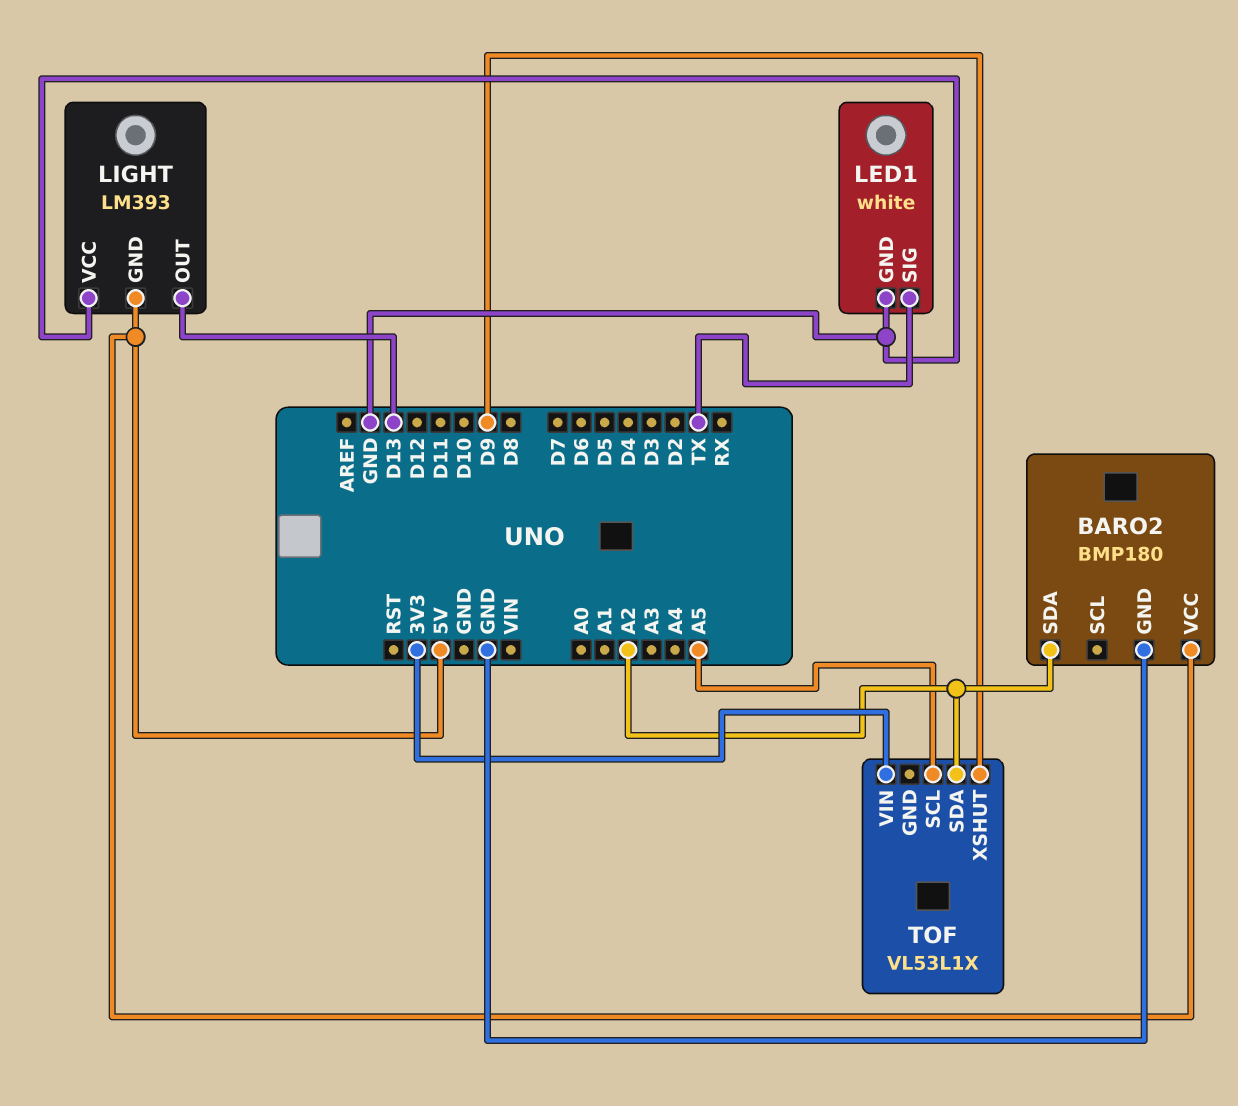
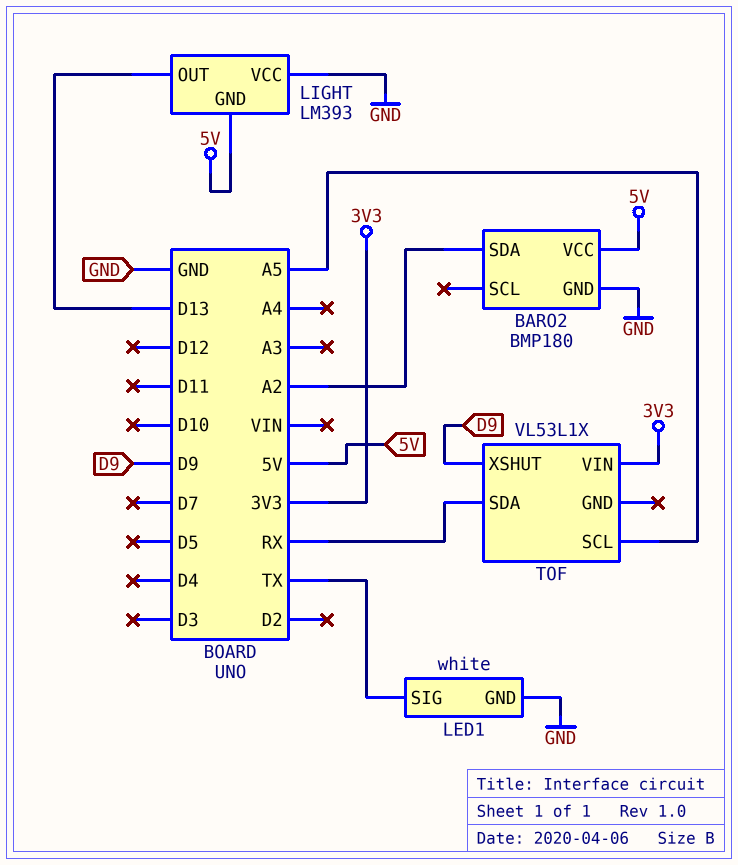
TOF pin SDA: A2 -> RX

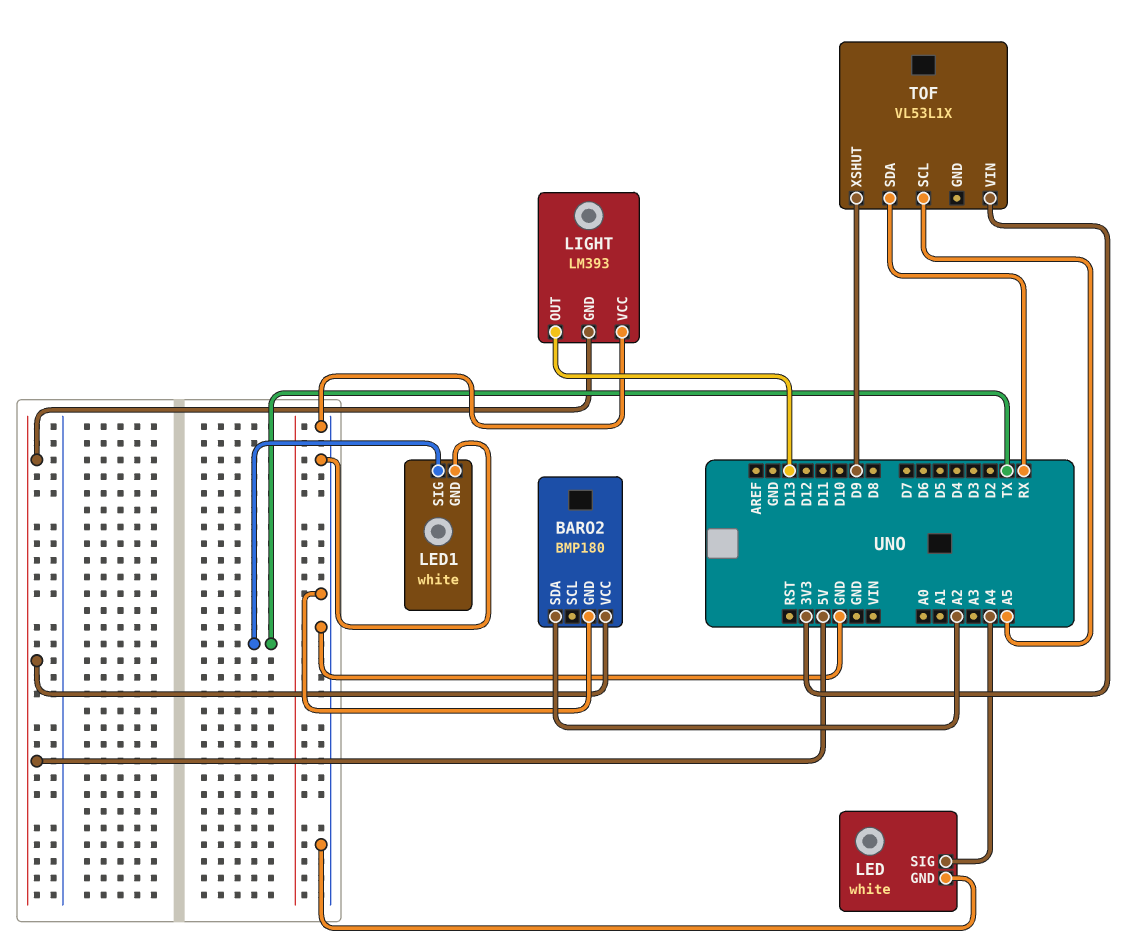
LED: none -> white
LED pin GND: none -> GND
LED pin SIG: none -> A4

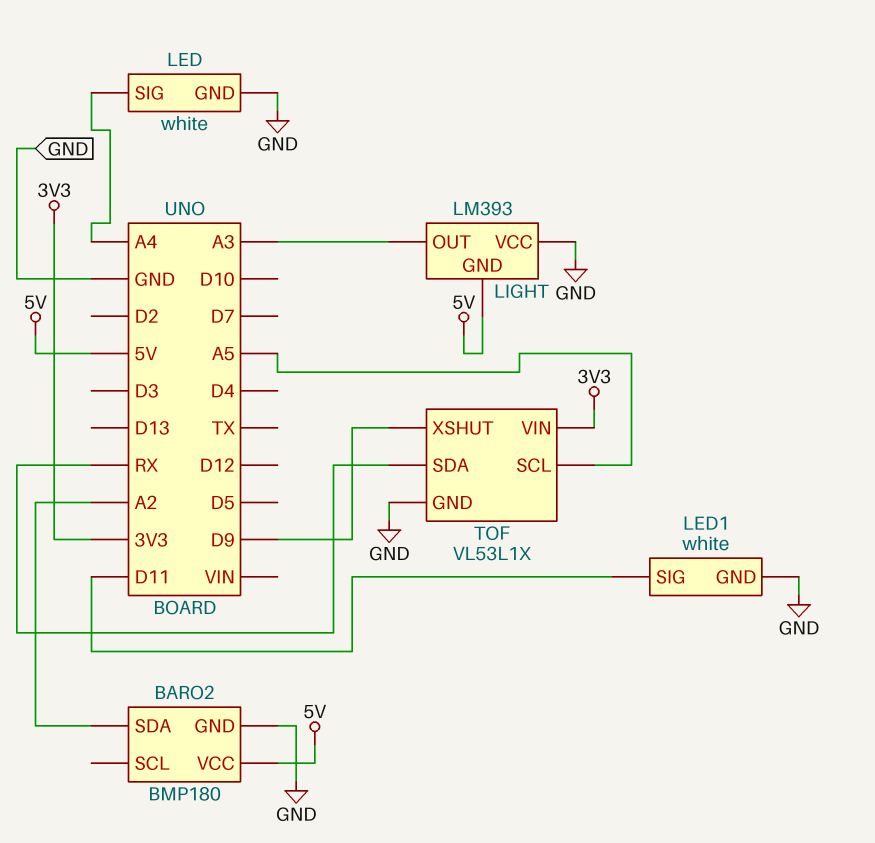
LED1 pin SIG: TX -> D11
LIGHT pin OUT: D13 -> A3
TOF pin GND: none -> GND

